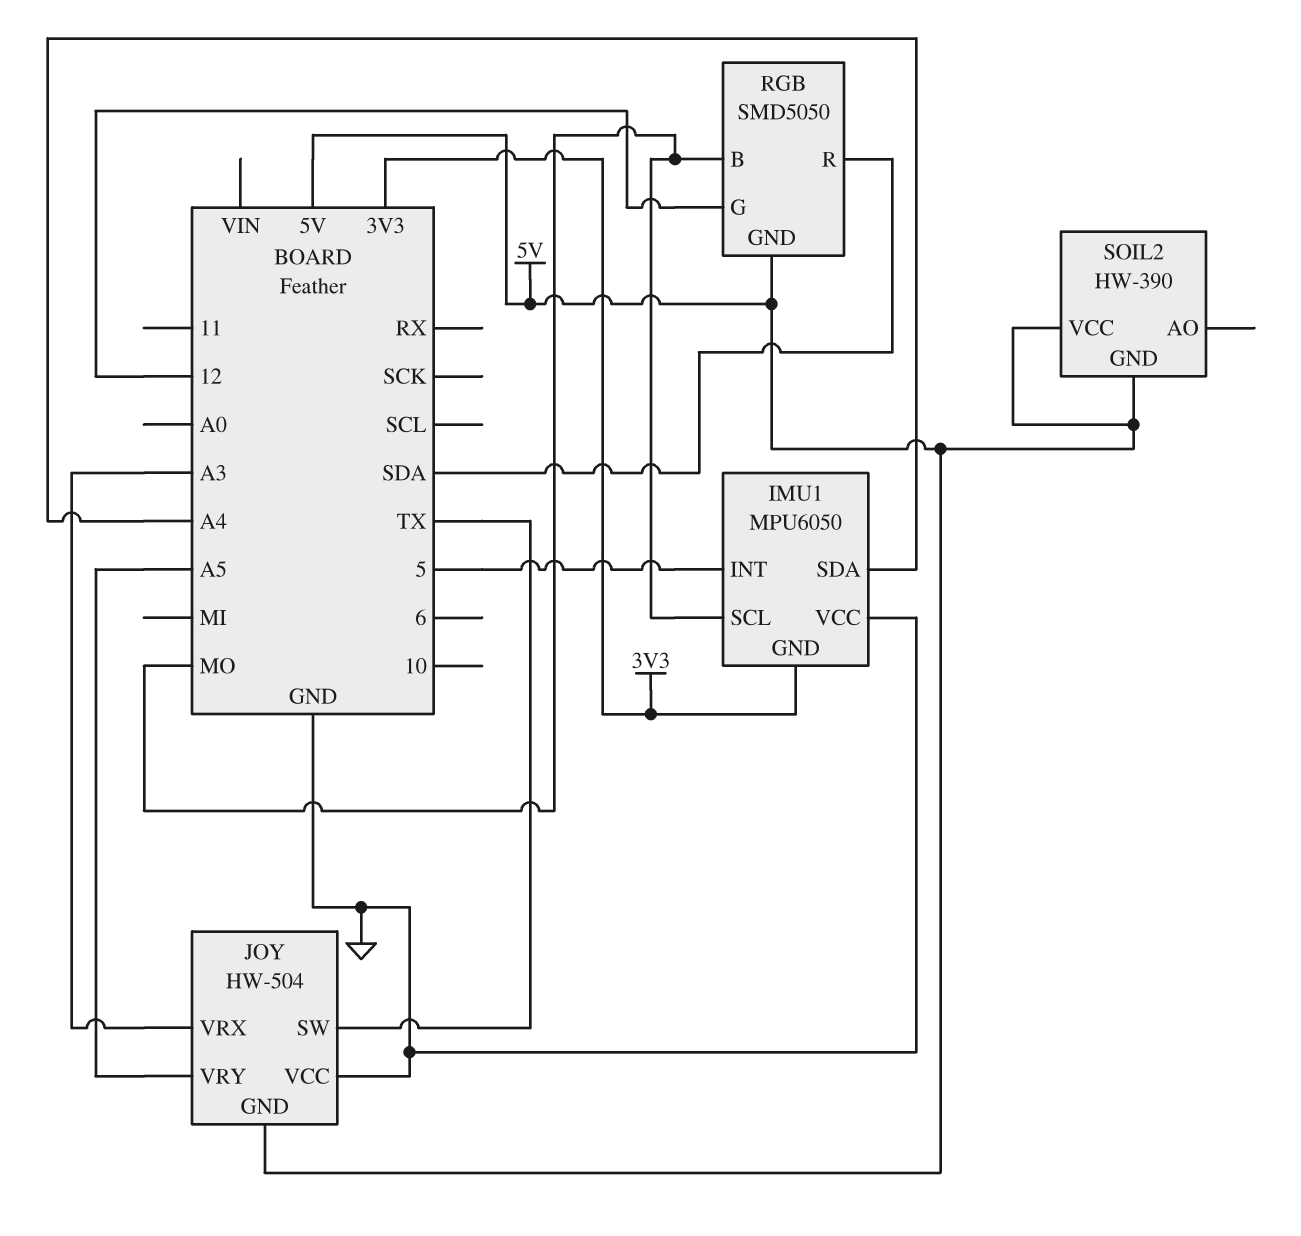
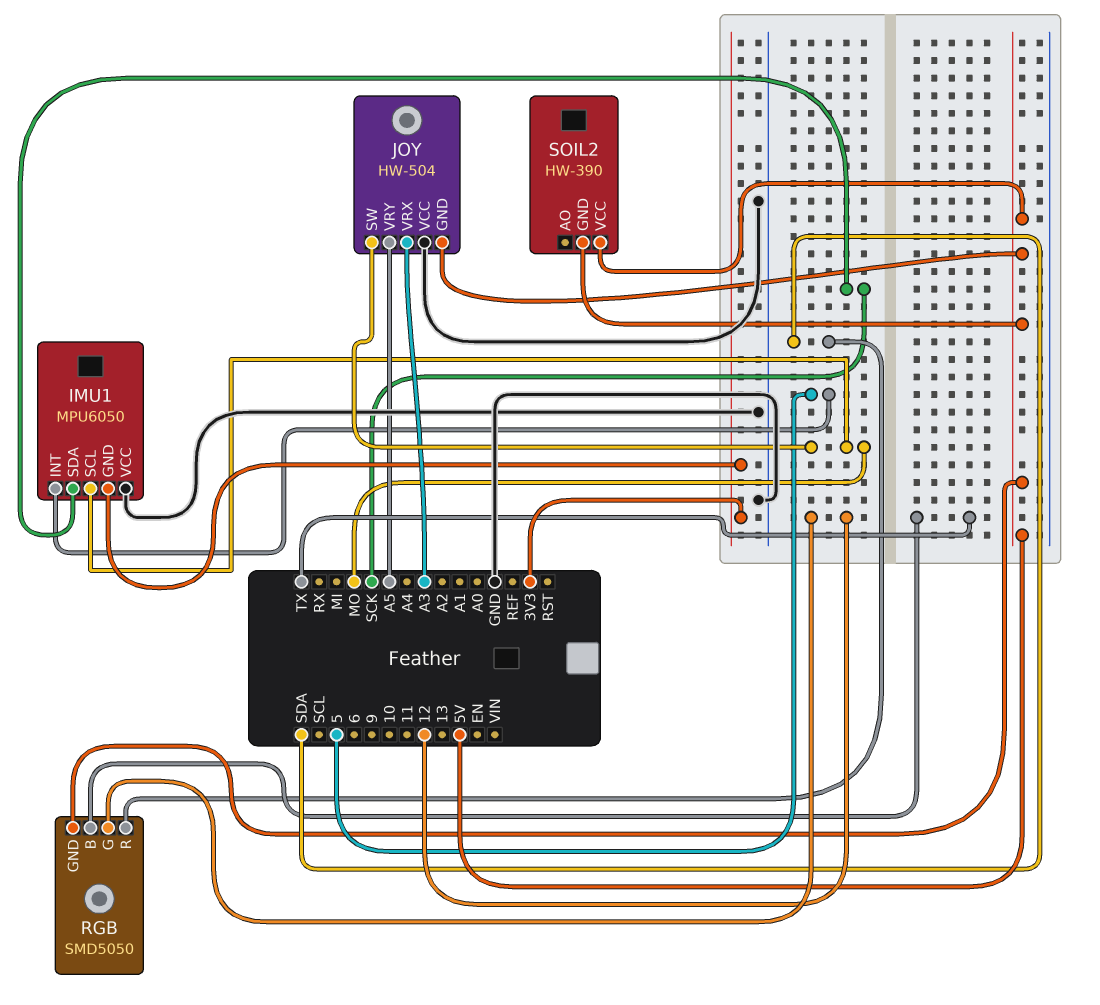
IMU1 pin SDA: A4 -> SCK
JOY pin SW: TX -> MO
RGB pin B: MO -> TX

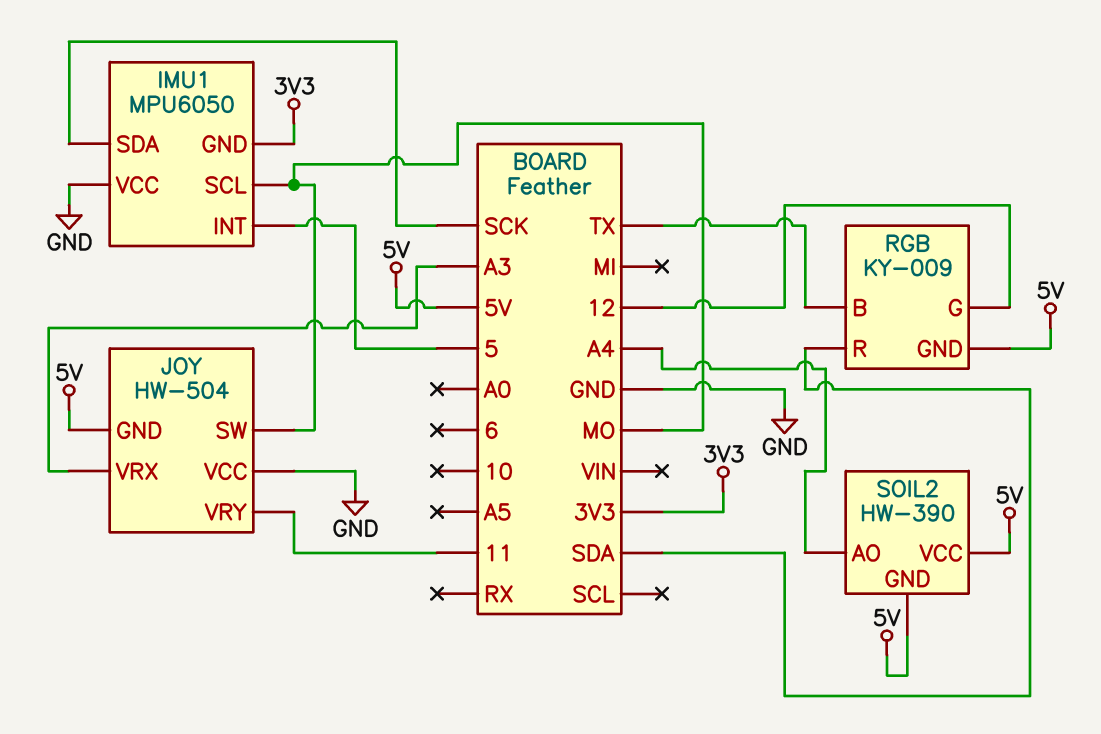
JOY pin VRY: A5 -> 11
RGB: SMD5050 -> KY-009
SOIL2 pin AO: none -> A4

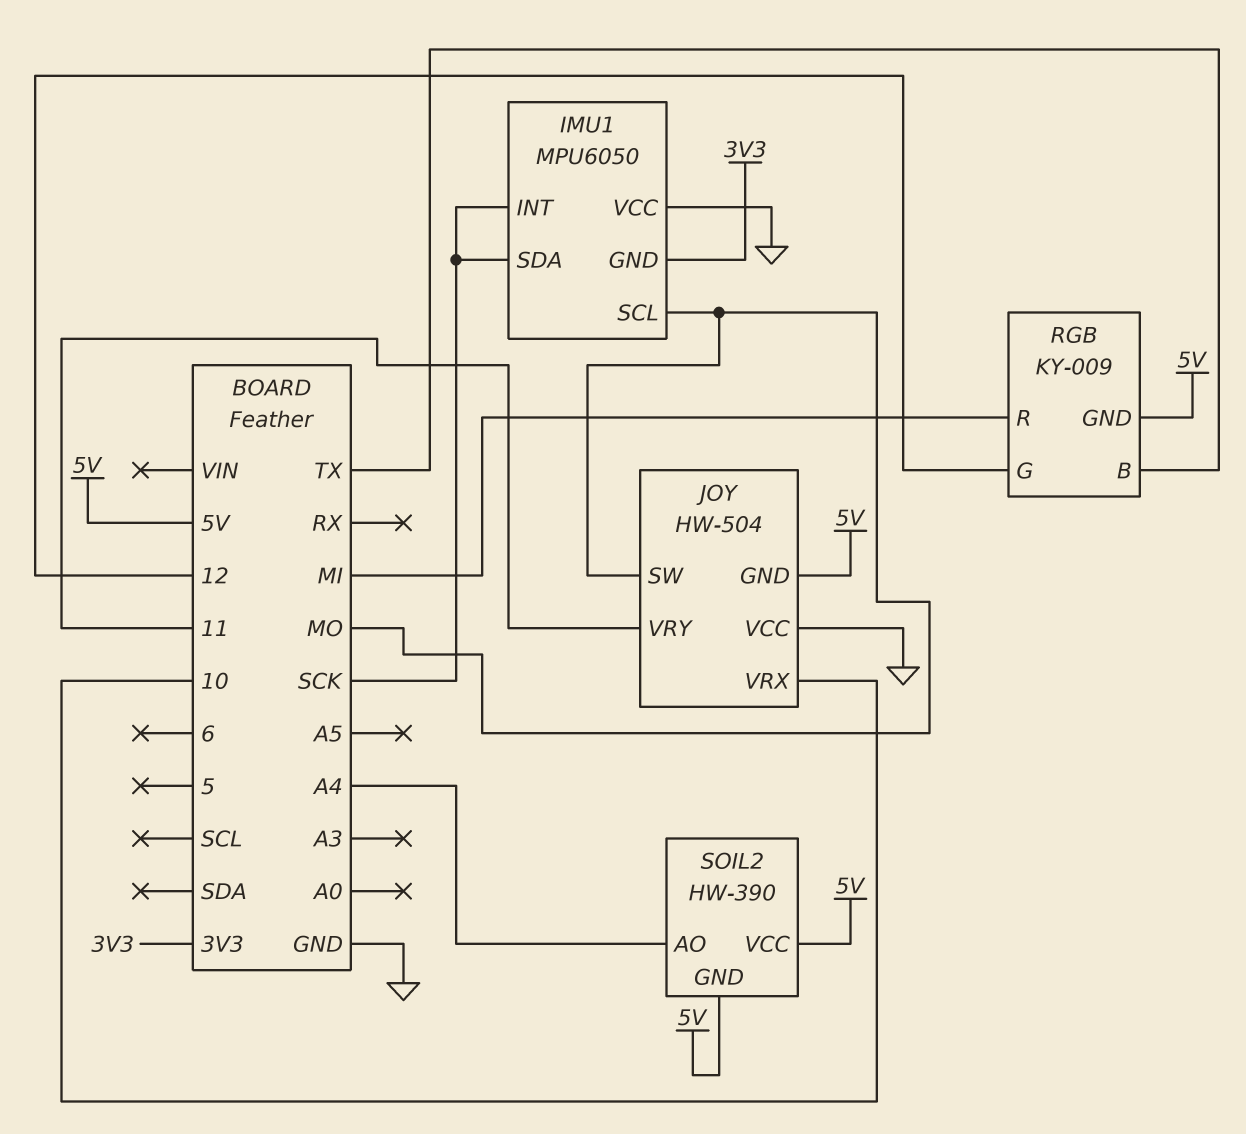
IMU1 pin INT: 5 -> SCK
JOY pin VRX: A3 -> 10
RGB pin R: SDA -> MI

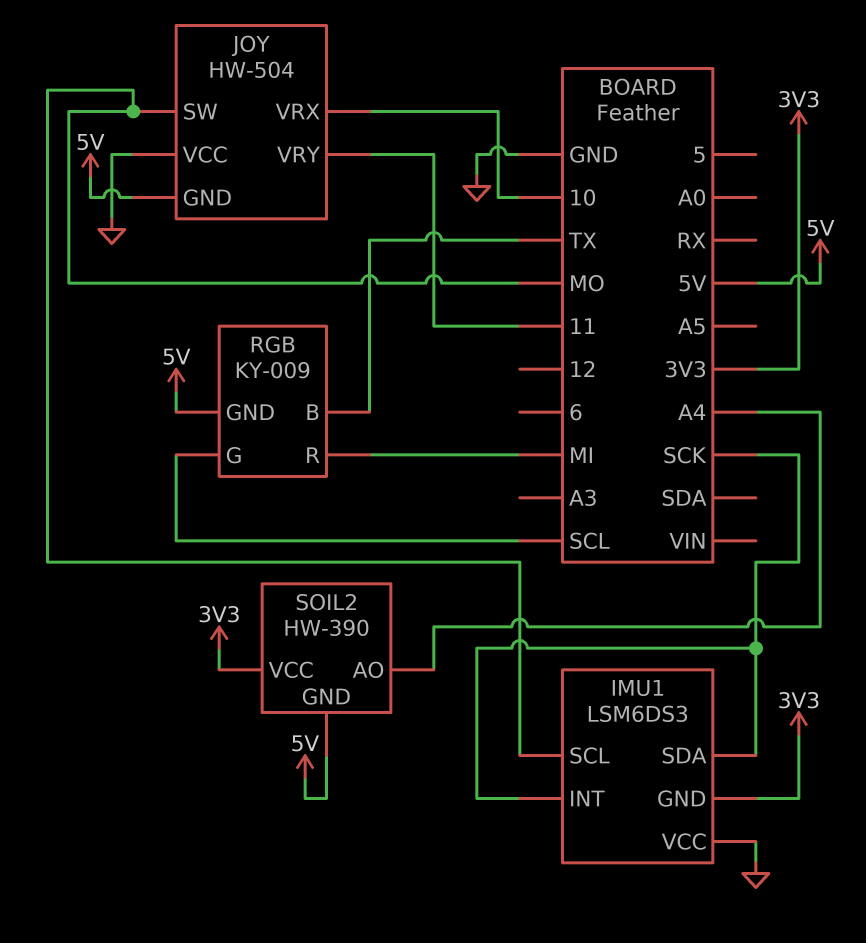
IMU1: MPU6050 -> LSM6DS3
RGB pin G: 12 -> SCL
SOIL2 pin VCC: 5V -> 3V3

